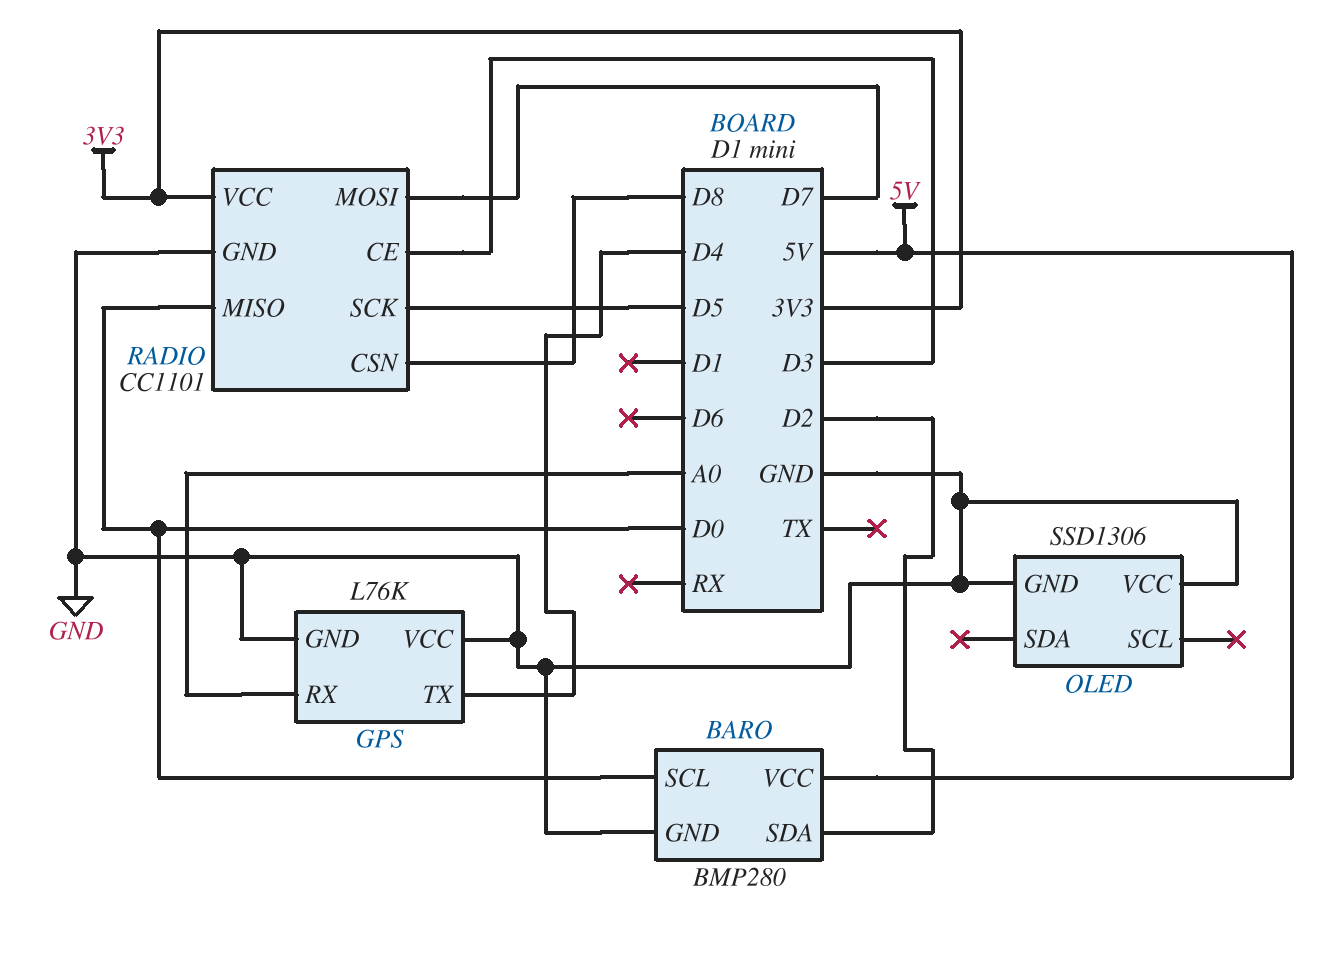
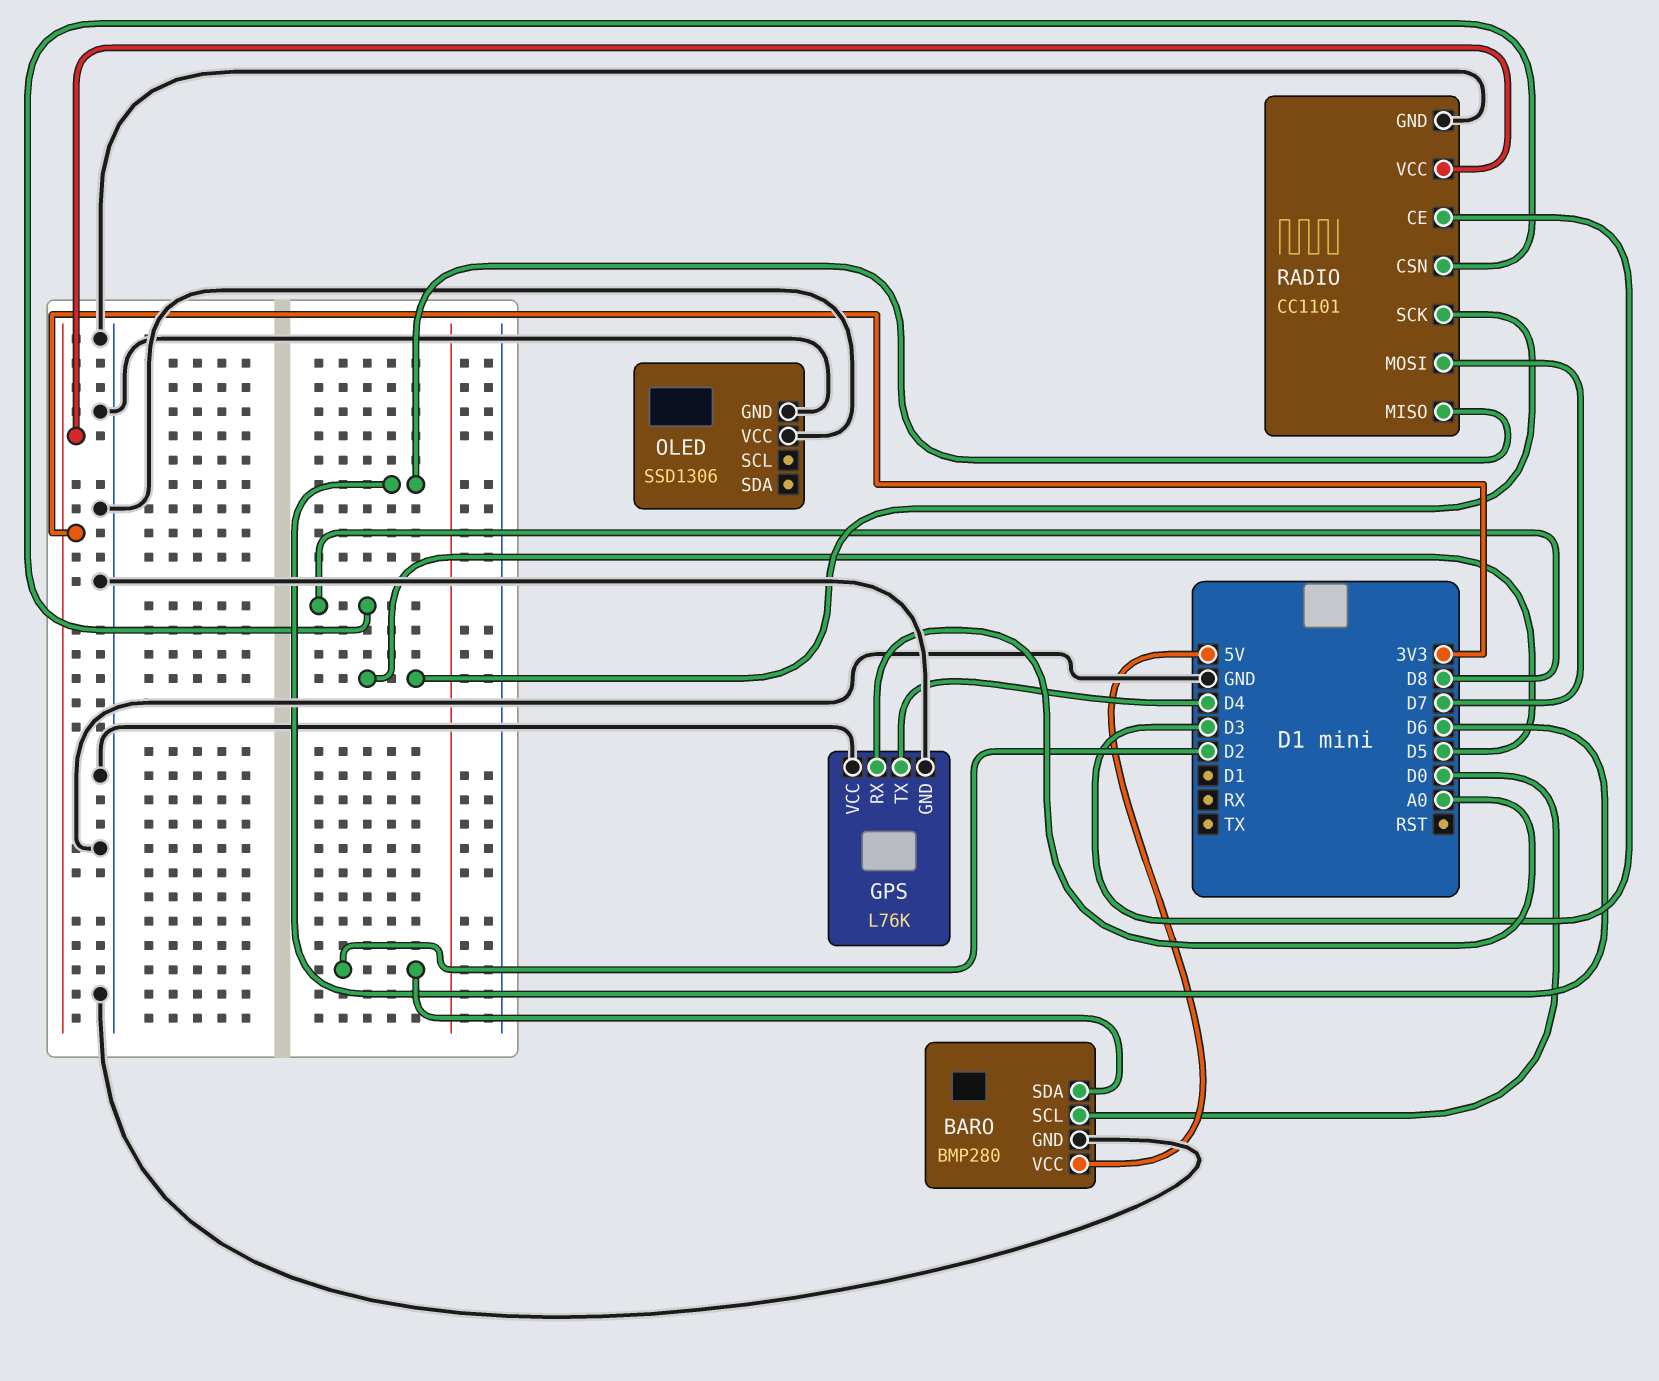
RADIO pin MISO: D0 -> D6

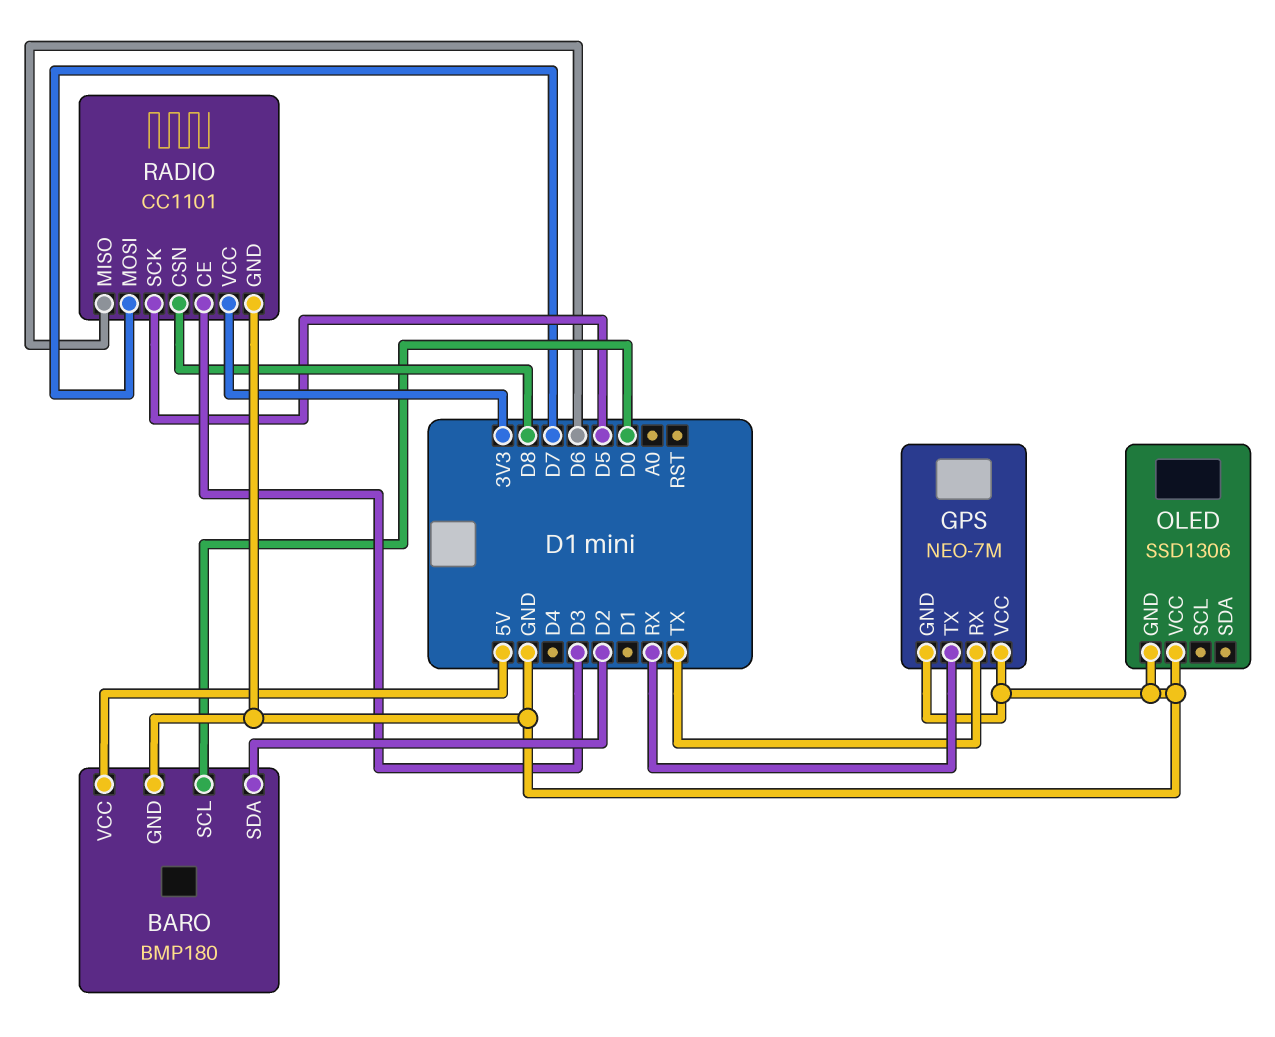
BARO: BMP280 -> BMP180
GPS: L76K -> NEO-7M
GPS pin RX: A0 -> TX
GPS pin TX: D4 -> RX

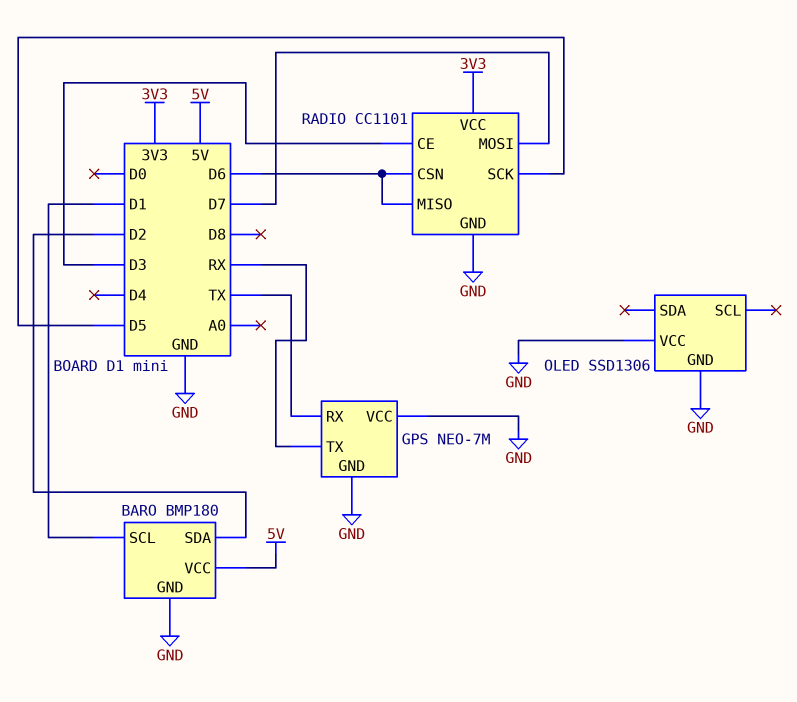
BARO pin SCL: D0 -> D1
RADIO pin CSN: D8 -> D6

